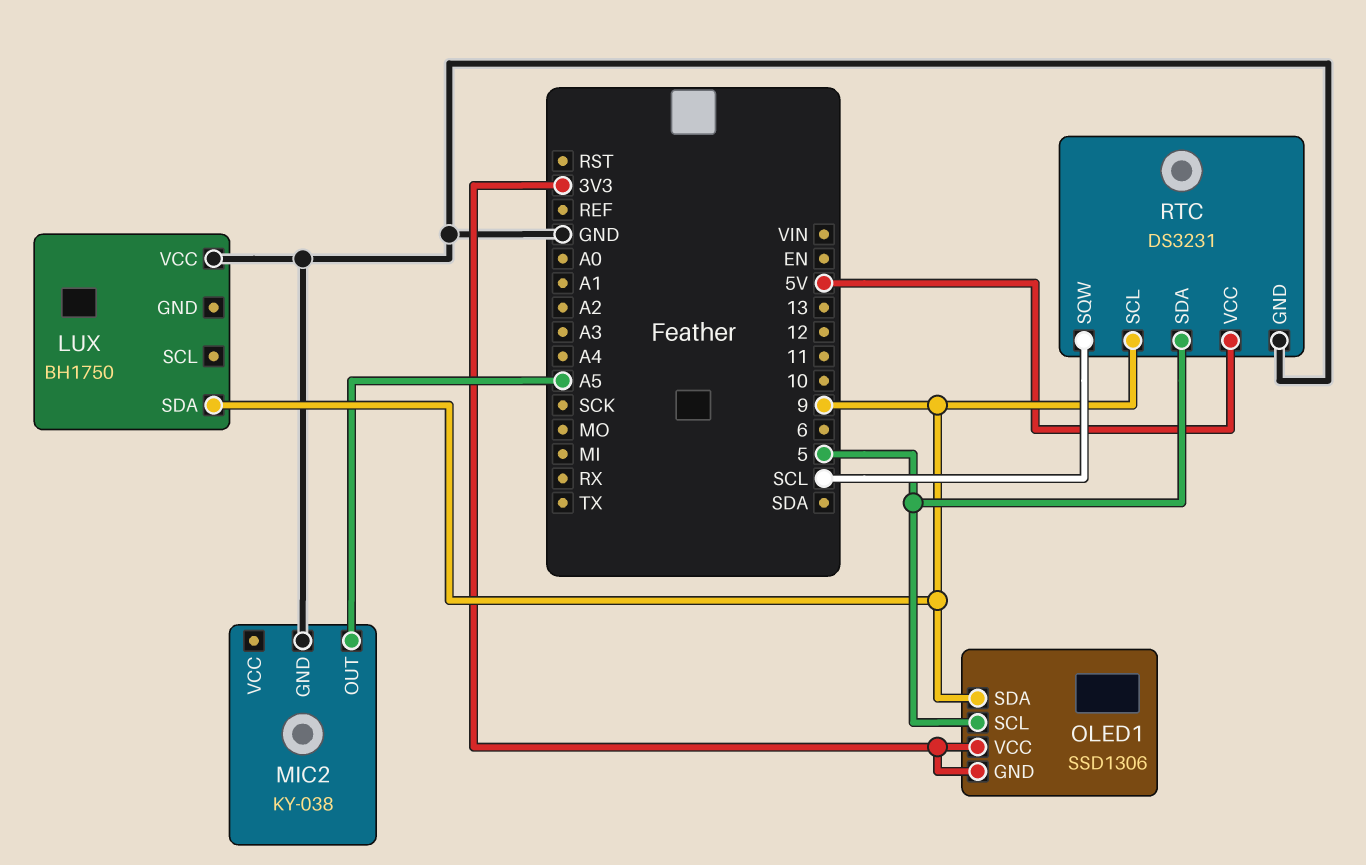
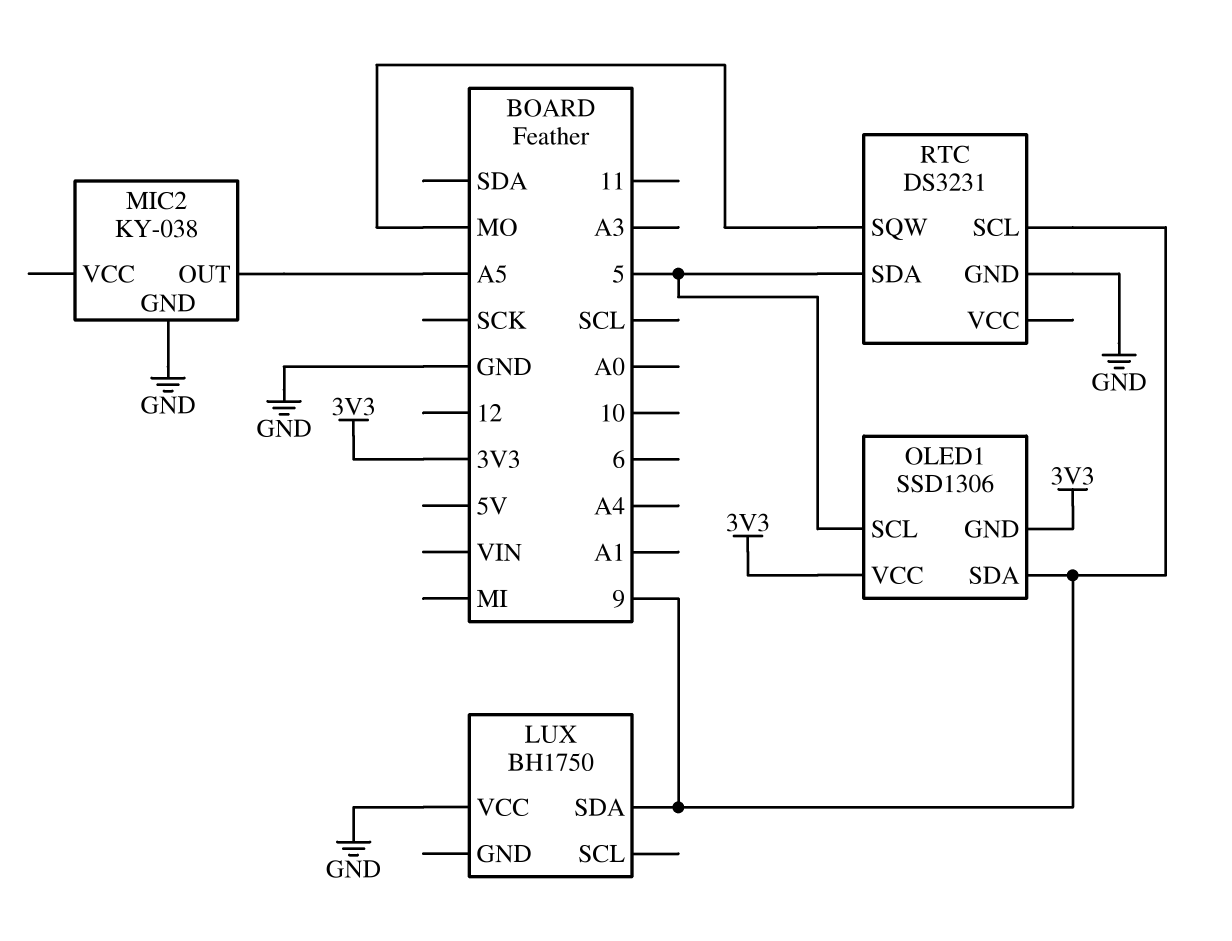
RTC pin SQW: SCL -> MO
RTC pin VCC: 5V -> none

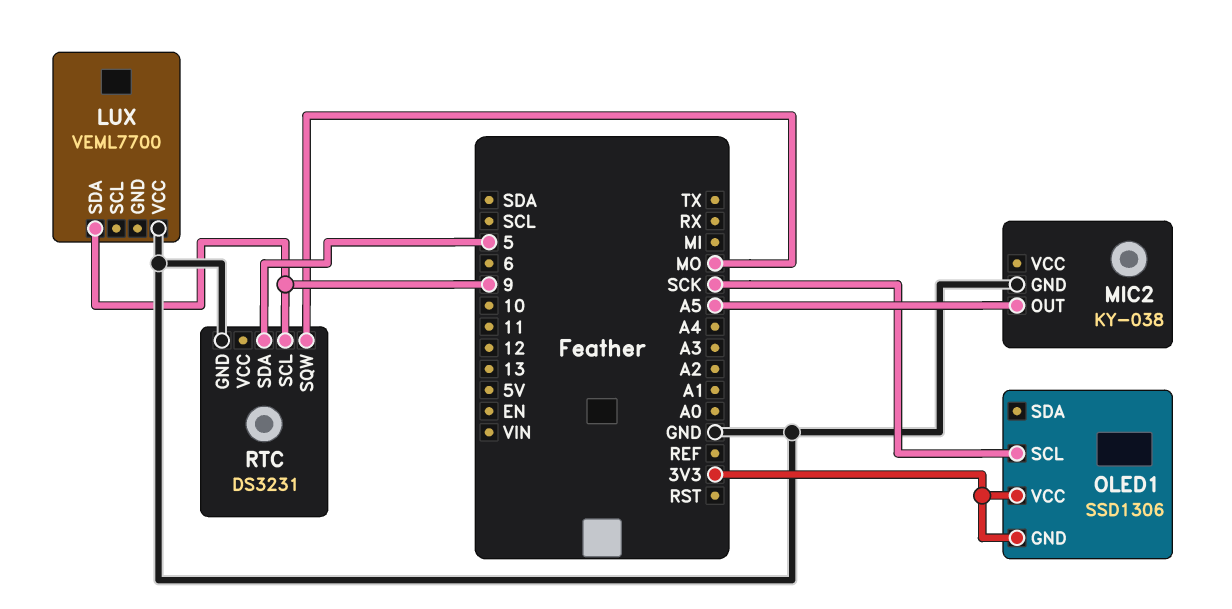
LUX: BH1750 -> VEML7700
OLED1 pin SCL: 5 -> SCK
OLED1 pin SDA: 9 -> none

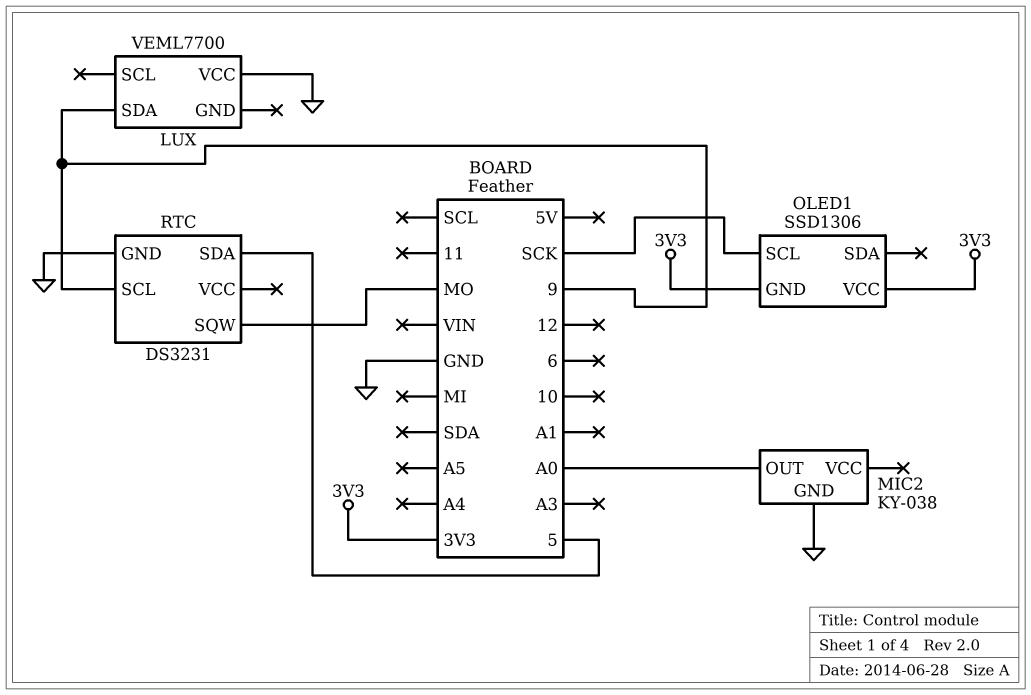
MIC2 pin OUT: A5 -> A0

